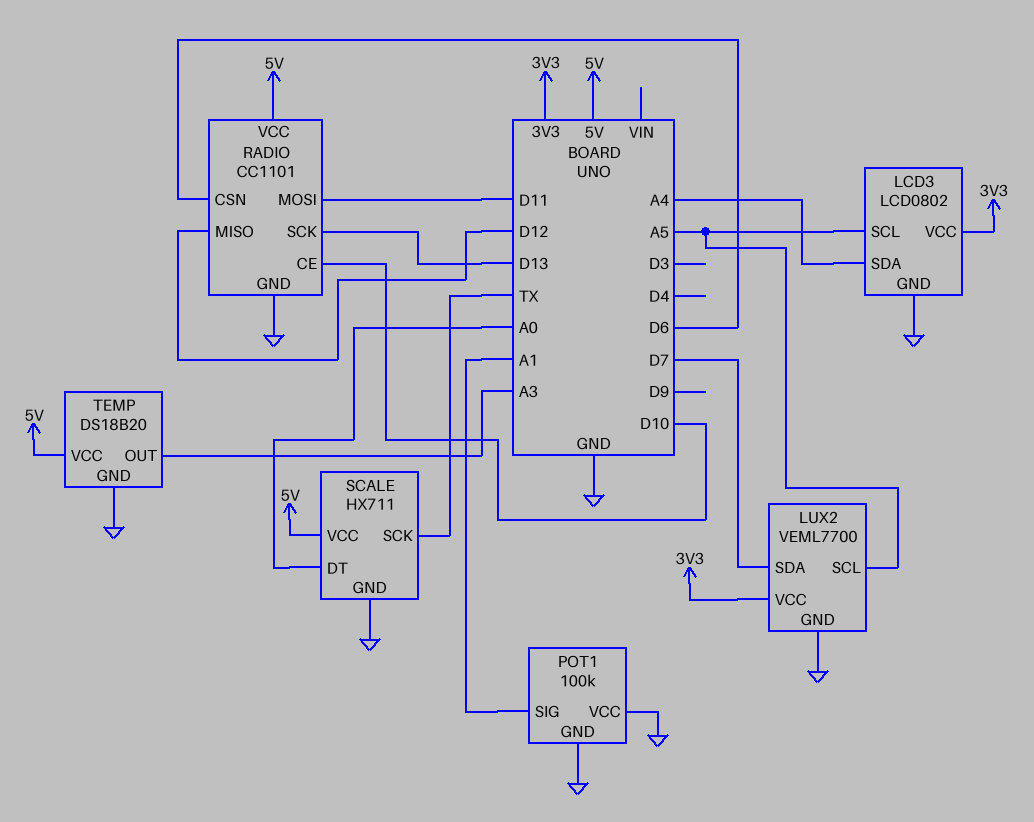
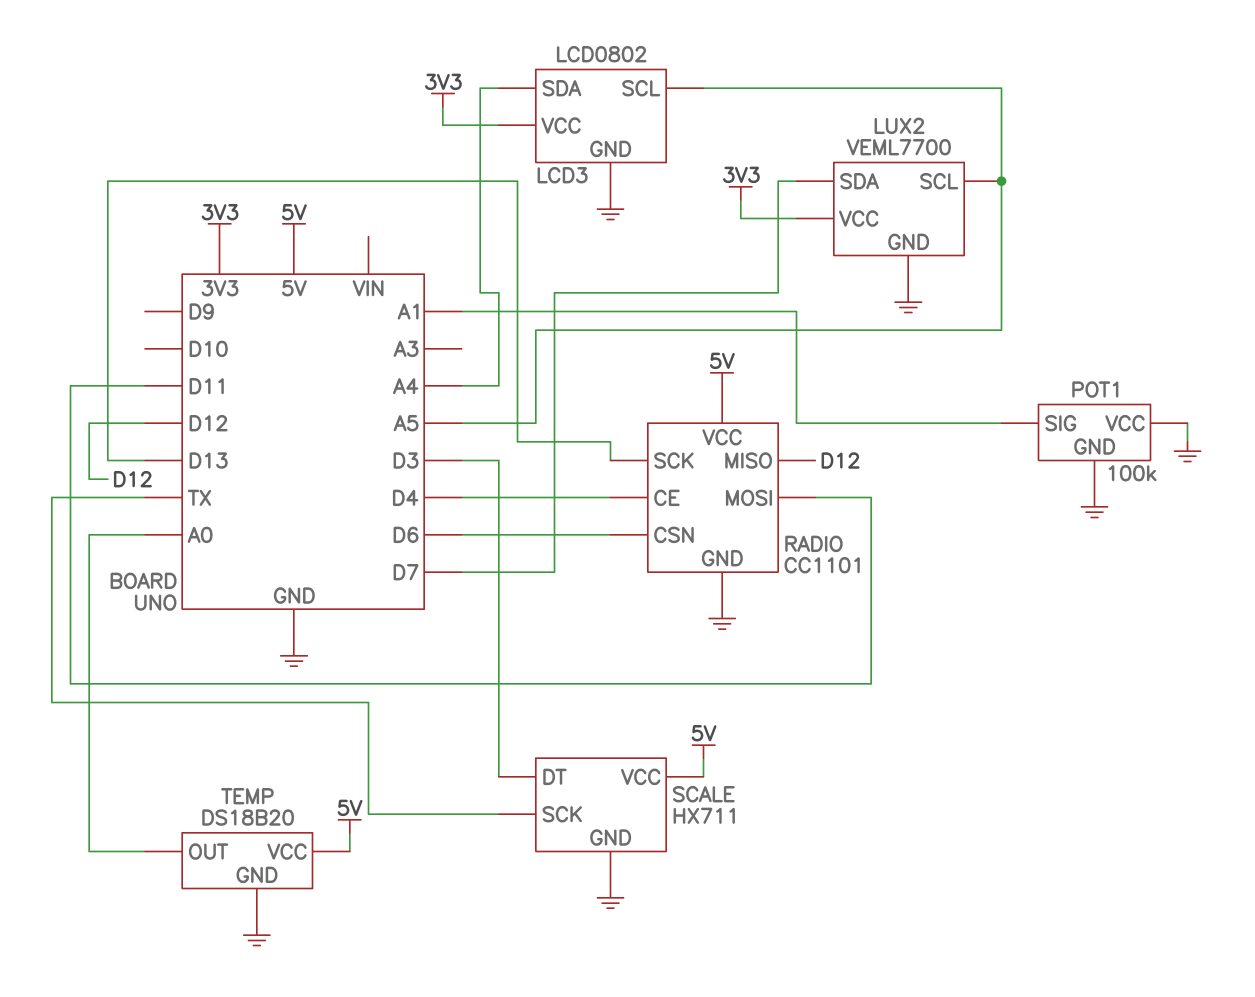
RADIO pin CE: D10 -> D4
SCALE pin DT: A0 -> D3
TEMP pin OUT: A3 -> A0

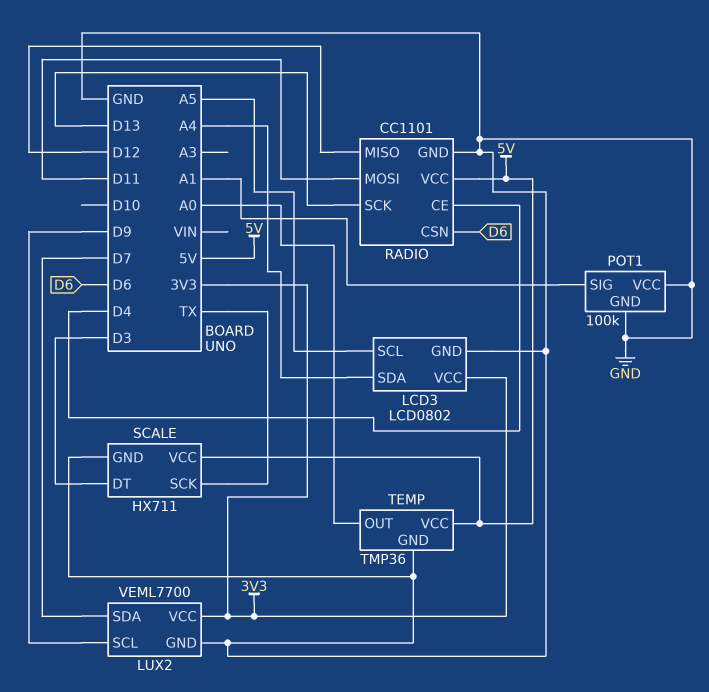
LUX2 pin SCL: A5 -> D9
TEMP: DS18B20 -> TMP36

